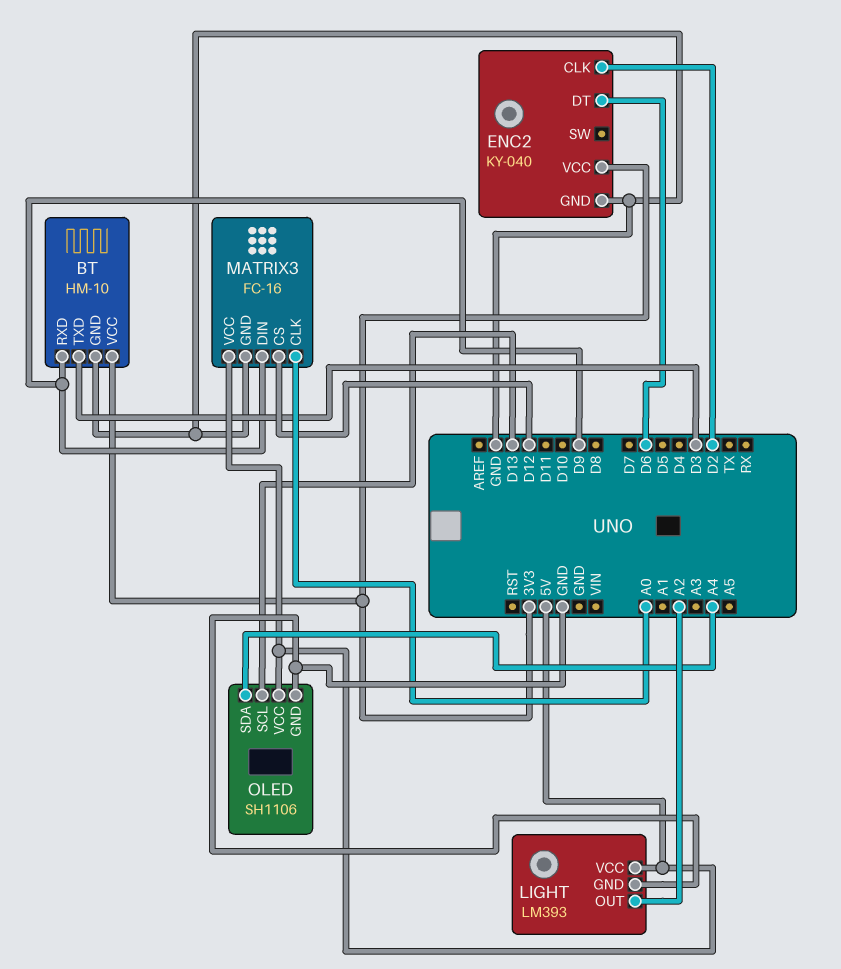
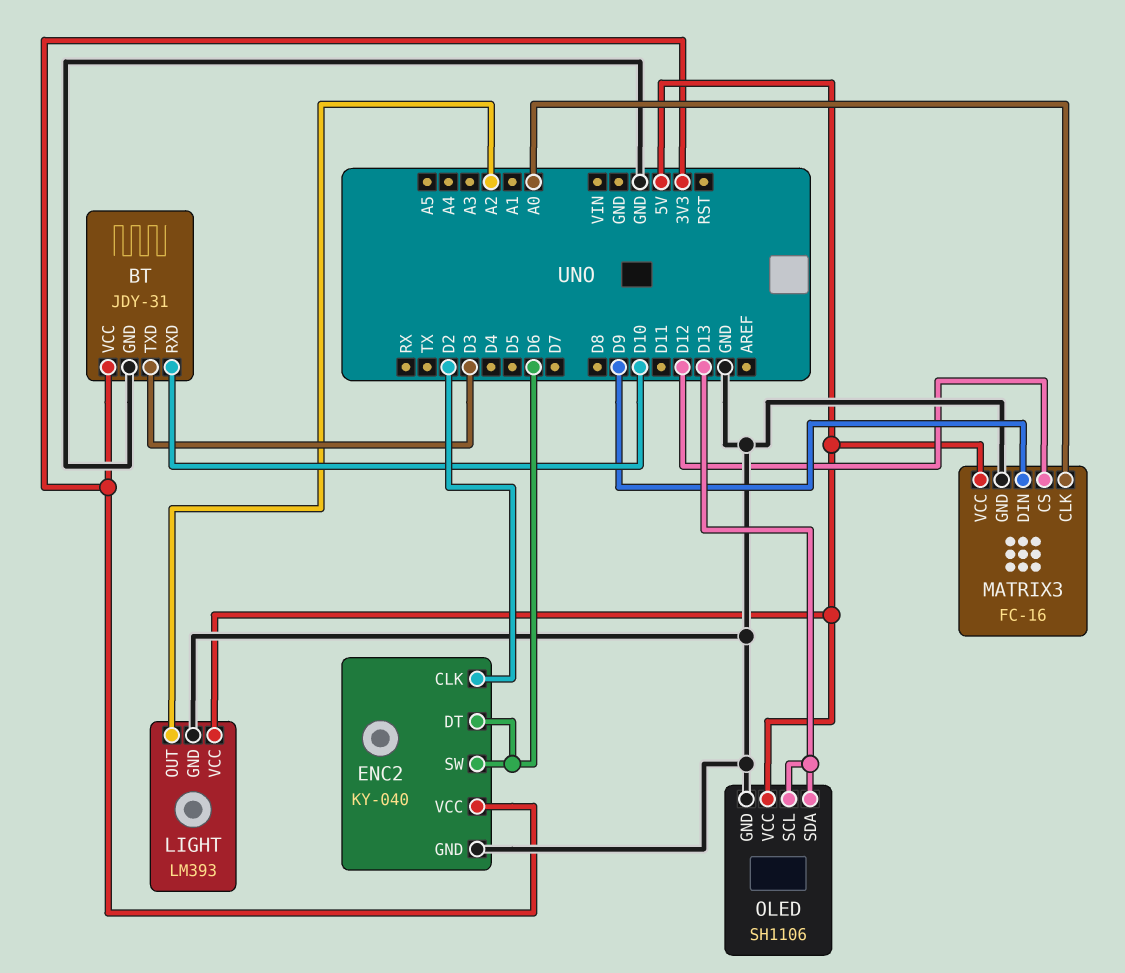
BT: HM-10 -> JDY-31
BT pin RXD: D9 -> D10
ENC2 pin SW: none -> D6
OLED pin SDA: A4 -> D13

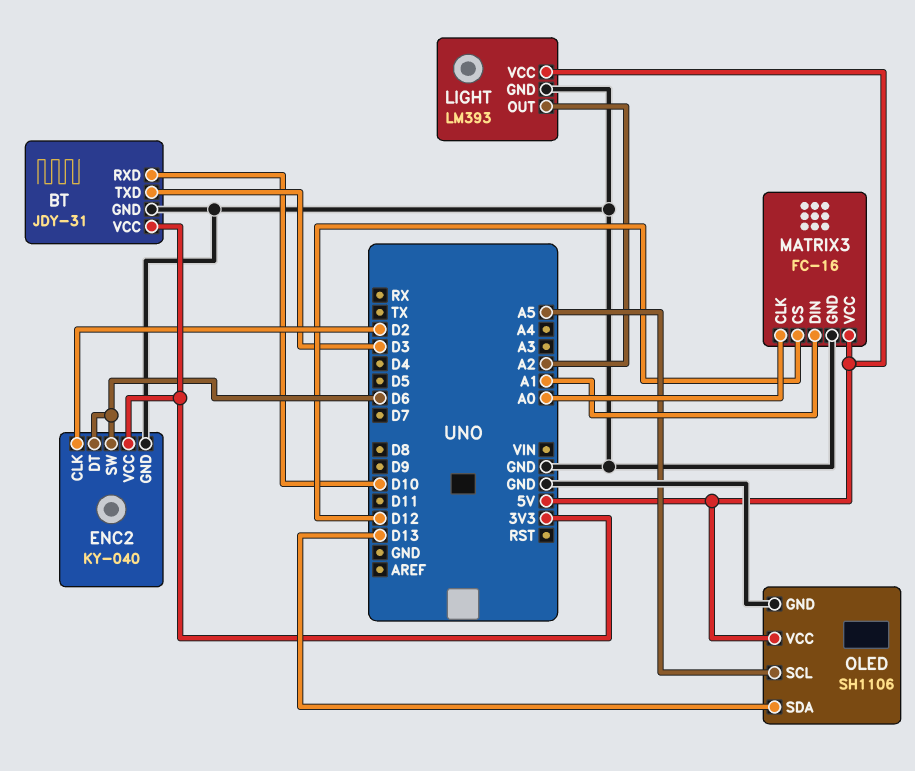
MATRIX3 pin DIN: D9 -> A1
OLED pin SCL: D13 -> A5

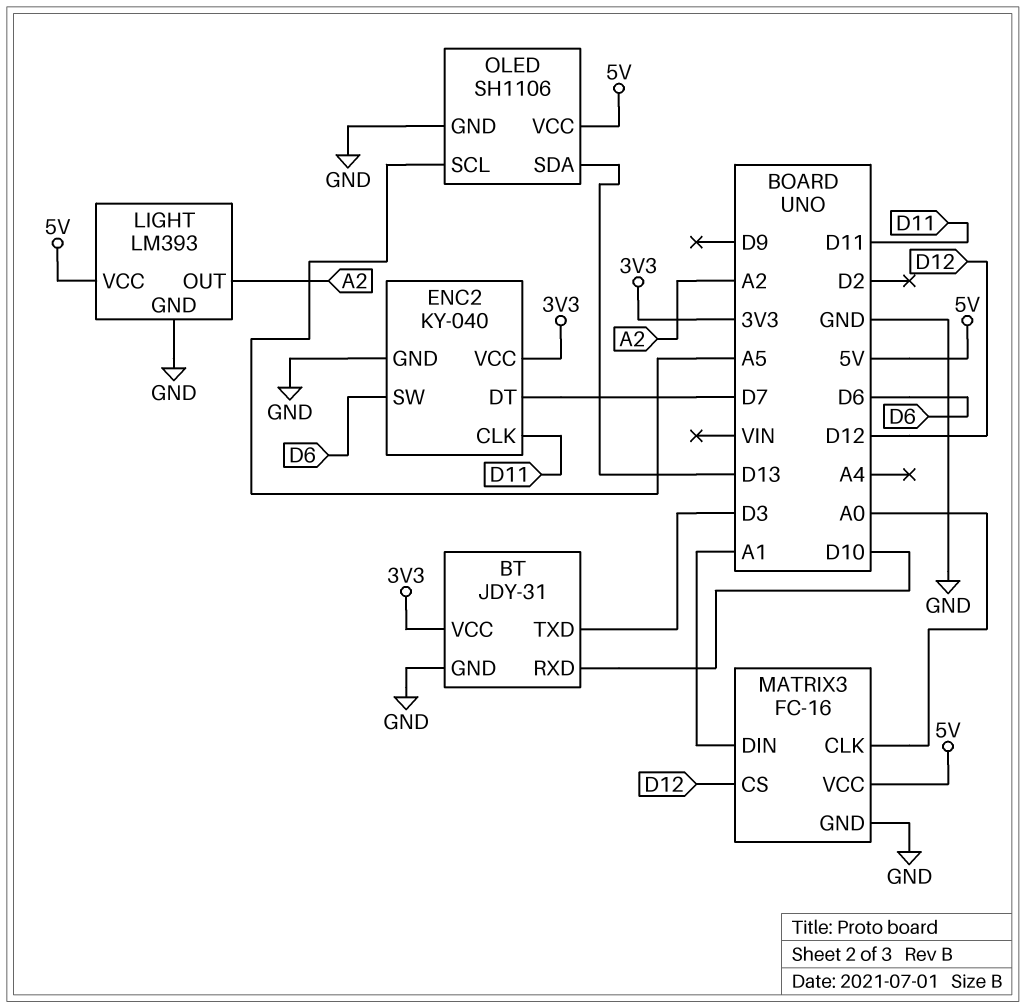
ENC2 pin CLK: D2 -> D11
ENC2 pin DT: D6 -> D7

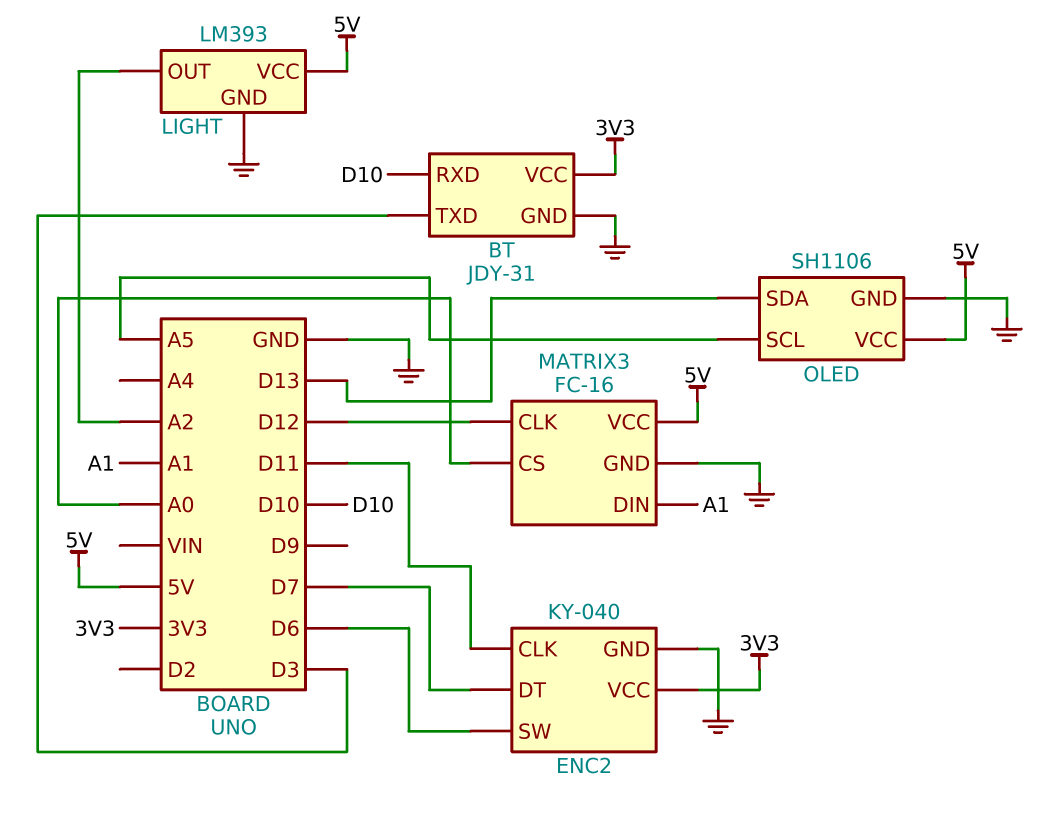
MATRIX3 pin CLK: A0 -> D12
MATRIX3 pin CS: D12 -> A0

